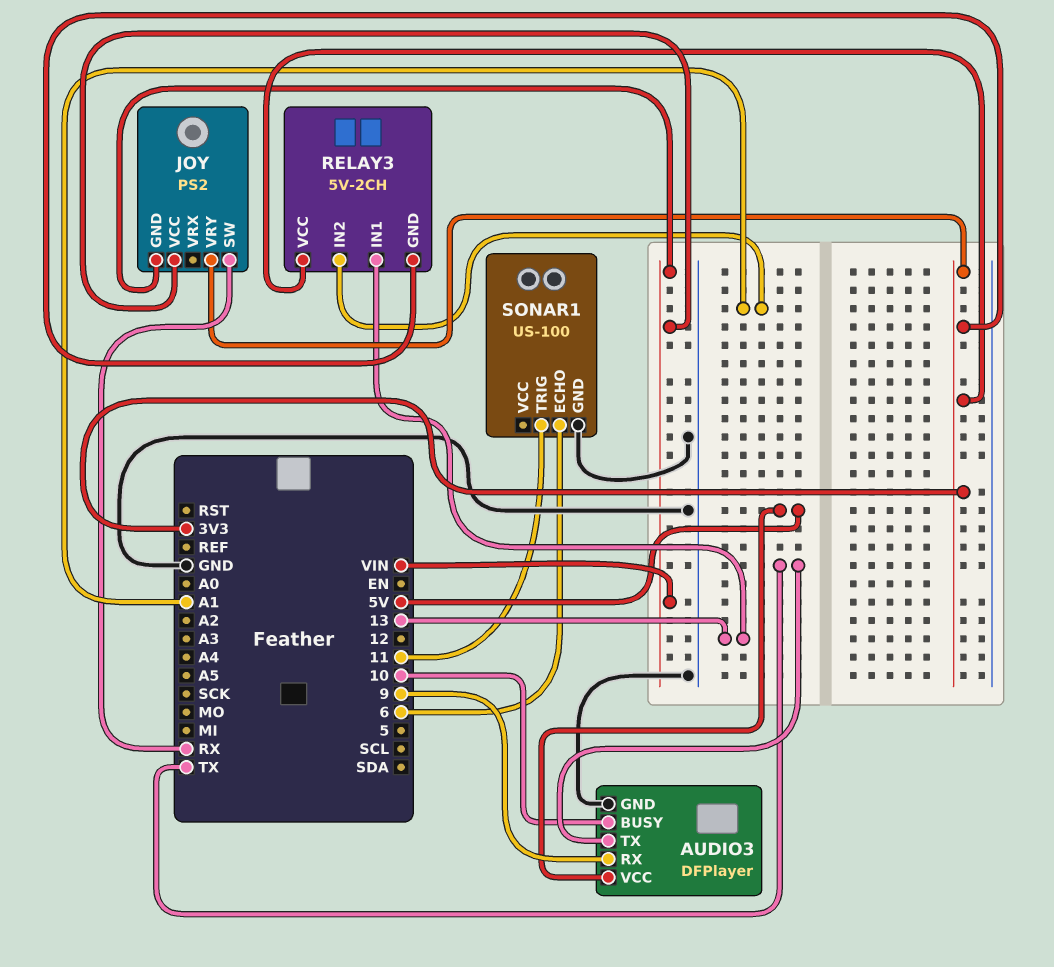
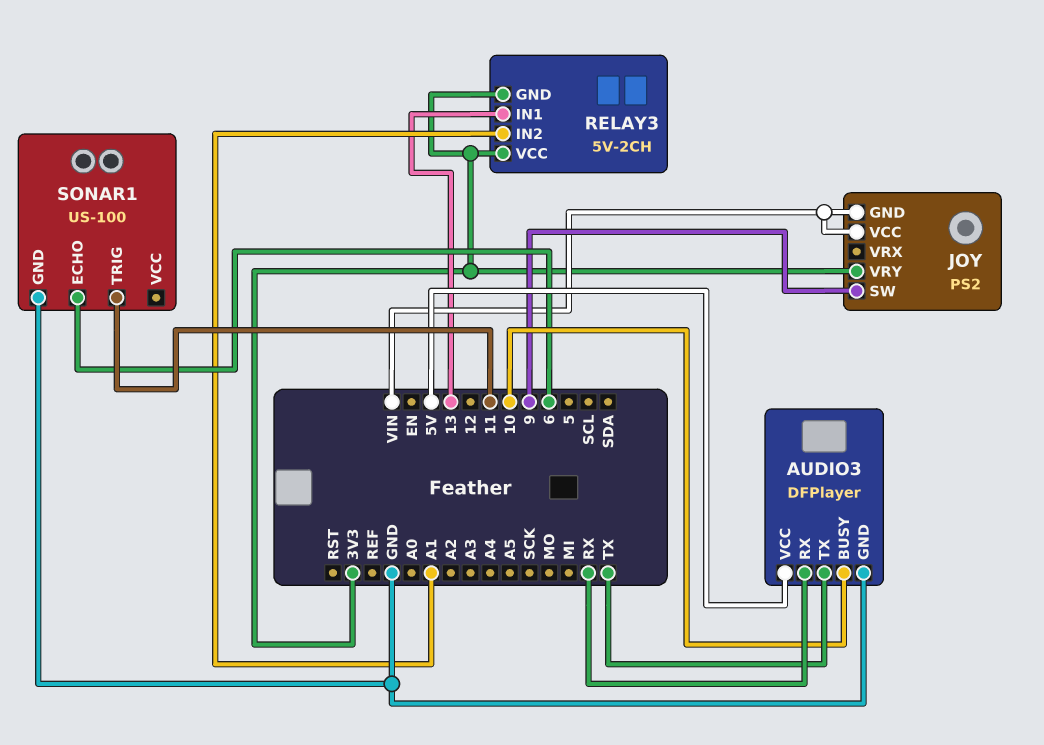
AUDIO3 pin RX: 9 -> RX
JOY pin SW: RX -> 9

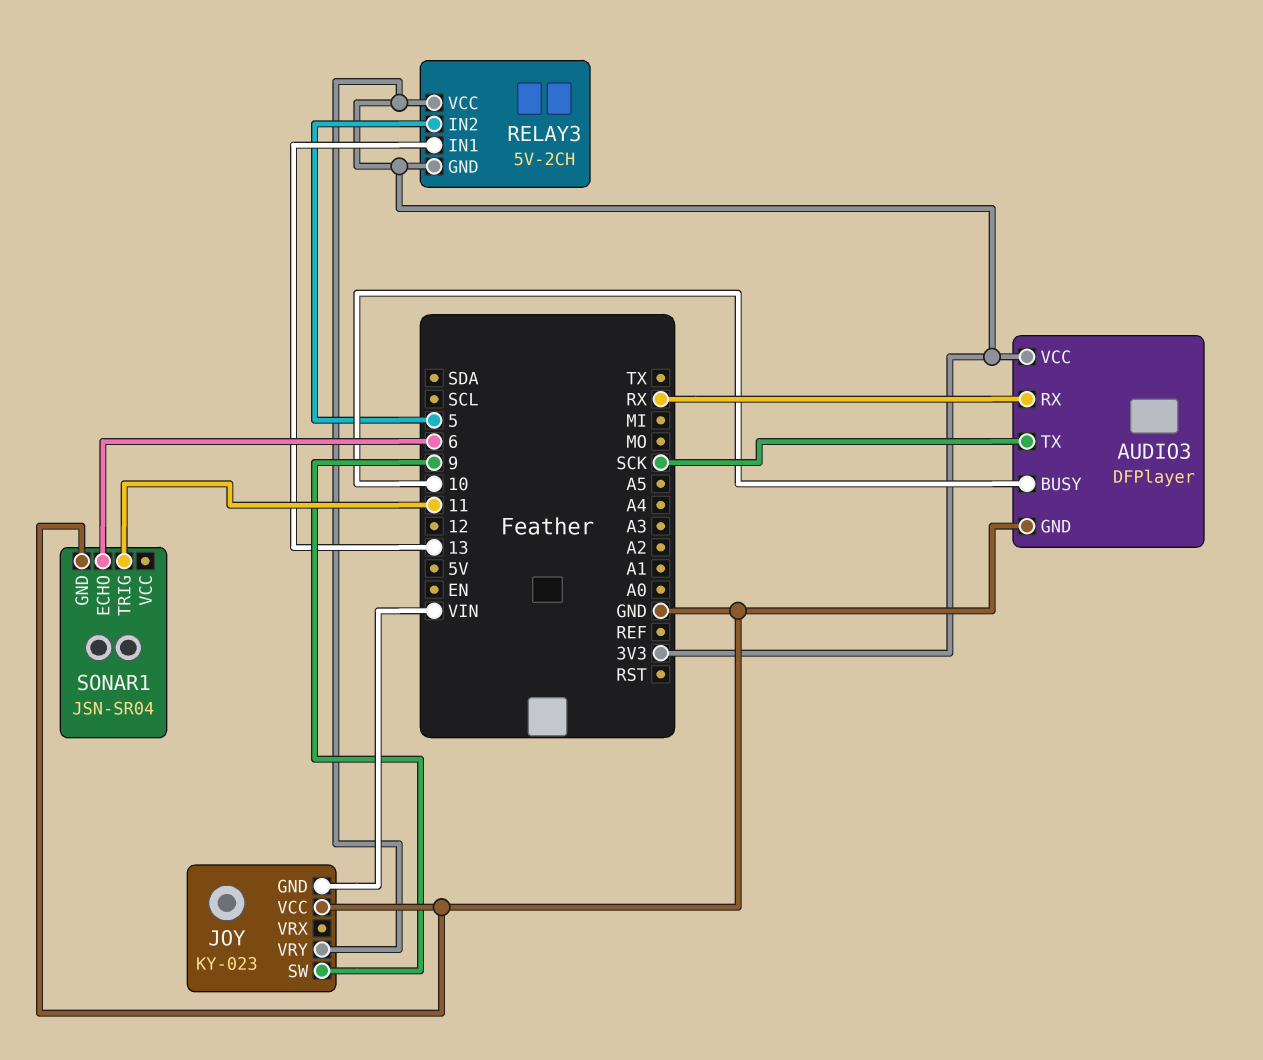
AUDIO3 pin TX: TX -> SCK
AUDIO3 pin VCC: 5V -> 3V3
JOY: PS2 -> KY-023
JOY pin VCC: VIN -> GND
RELAY3 pin IN2: A1 -> 5
SONAR1: US-100 -> JSN-SR04

